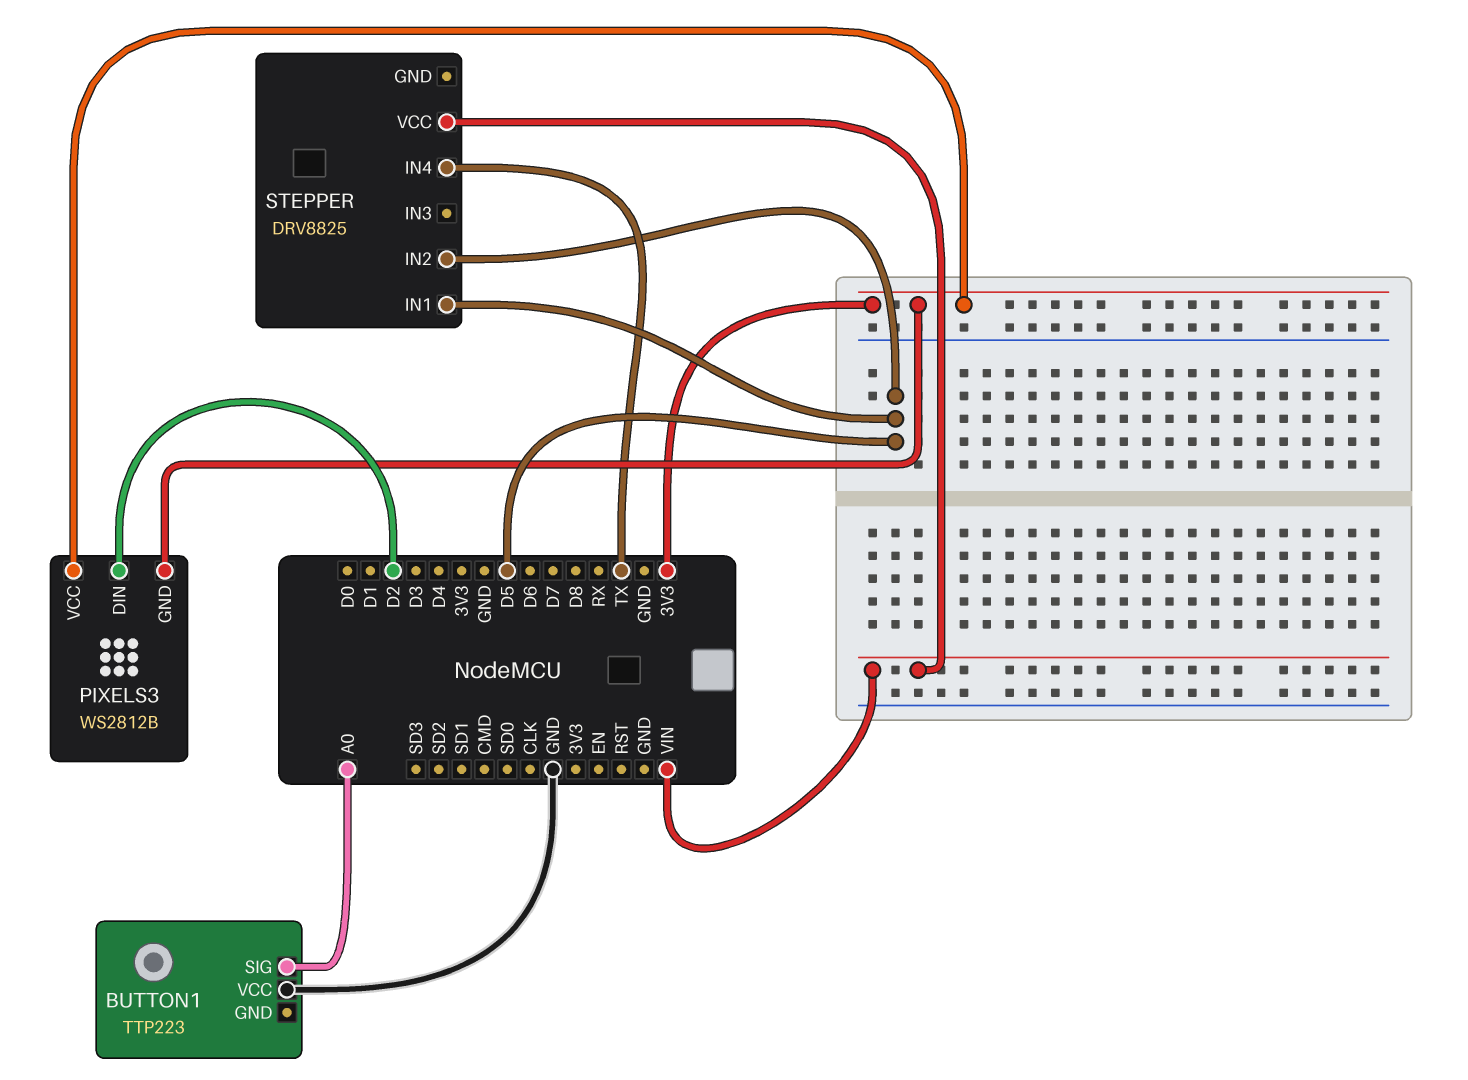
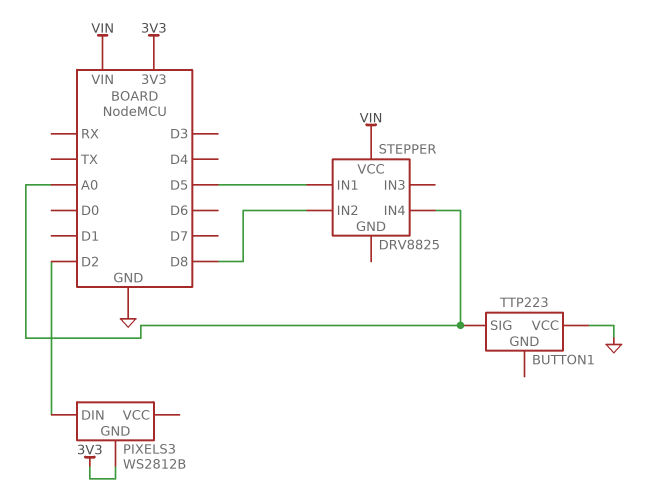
PIXELS3 pin VCC: 3V3 -> none
STEPPER pin IN2: D5 -> D8
STEPPER pin IN4: TX -> A0

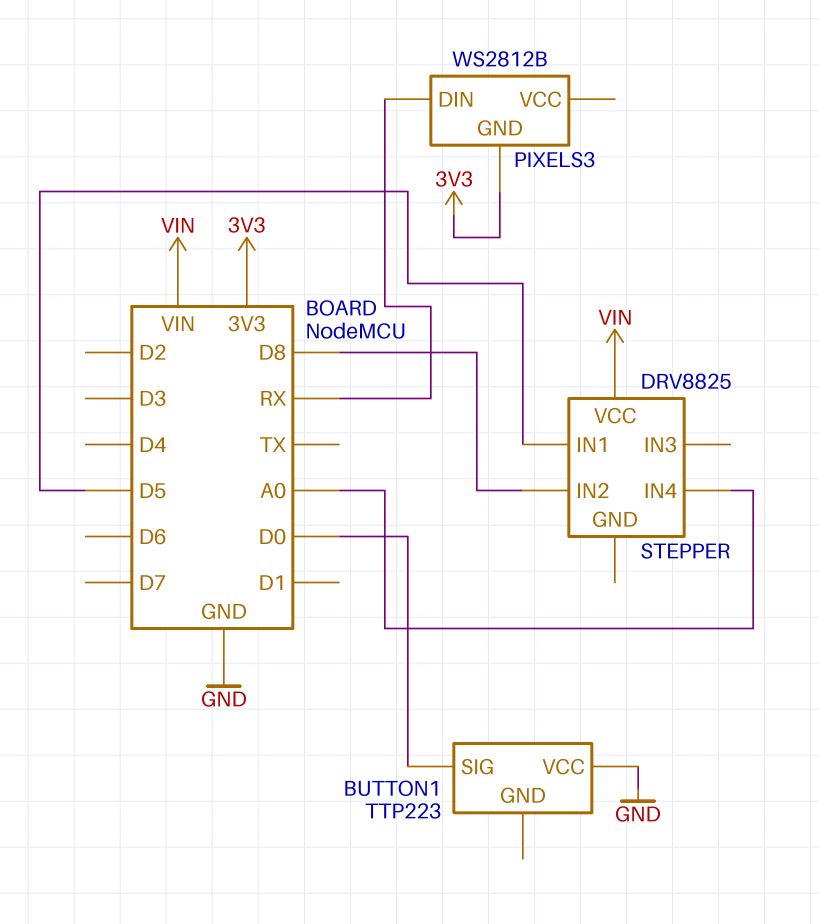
BUTTON1 pin SIG: A0 -> D0
PIXELS3 pin DIN: D2 -> RX

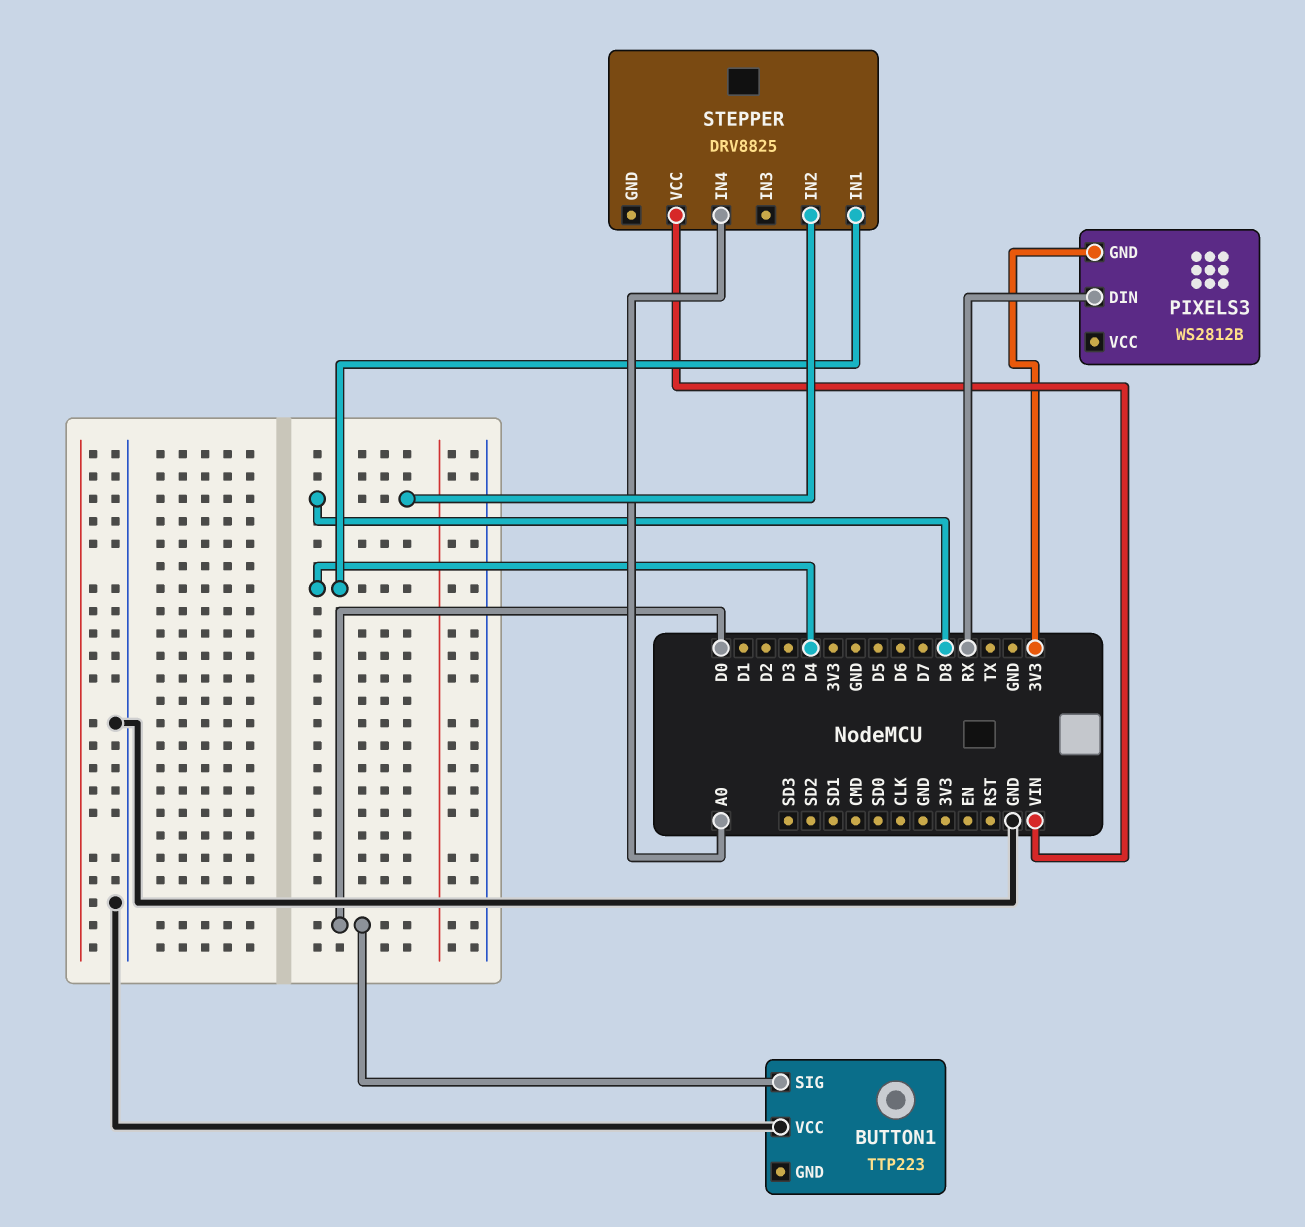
STEPPER pin IN1: D5 -> D4

